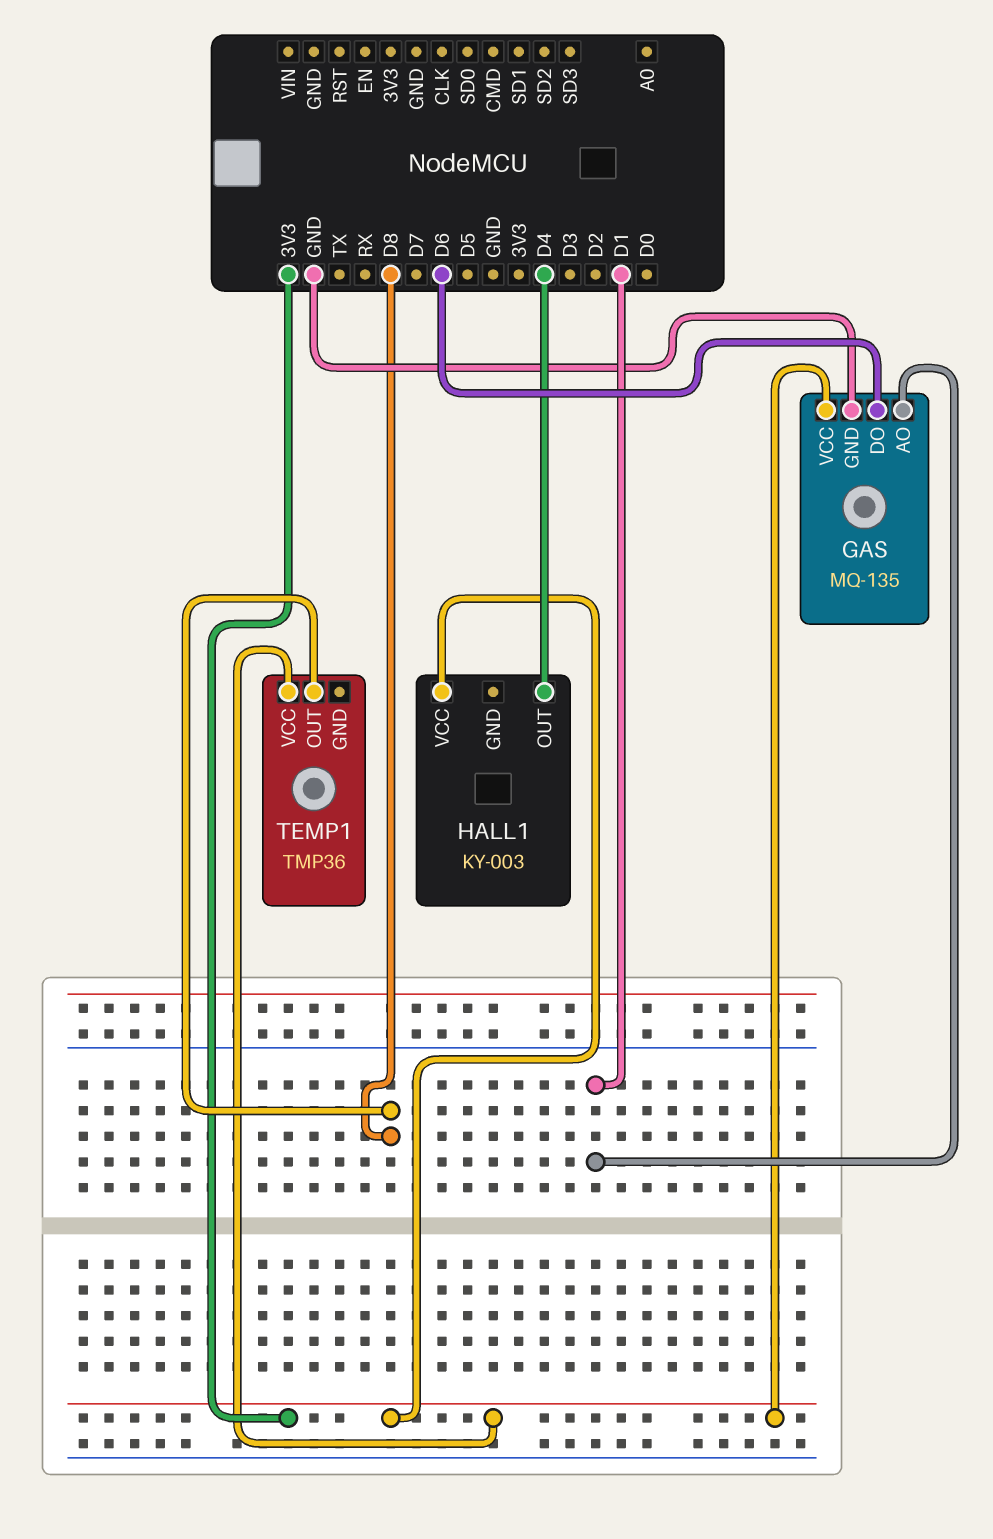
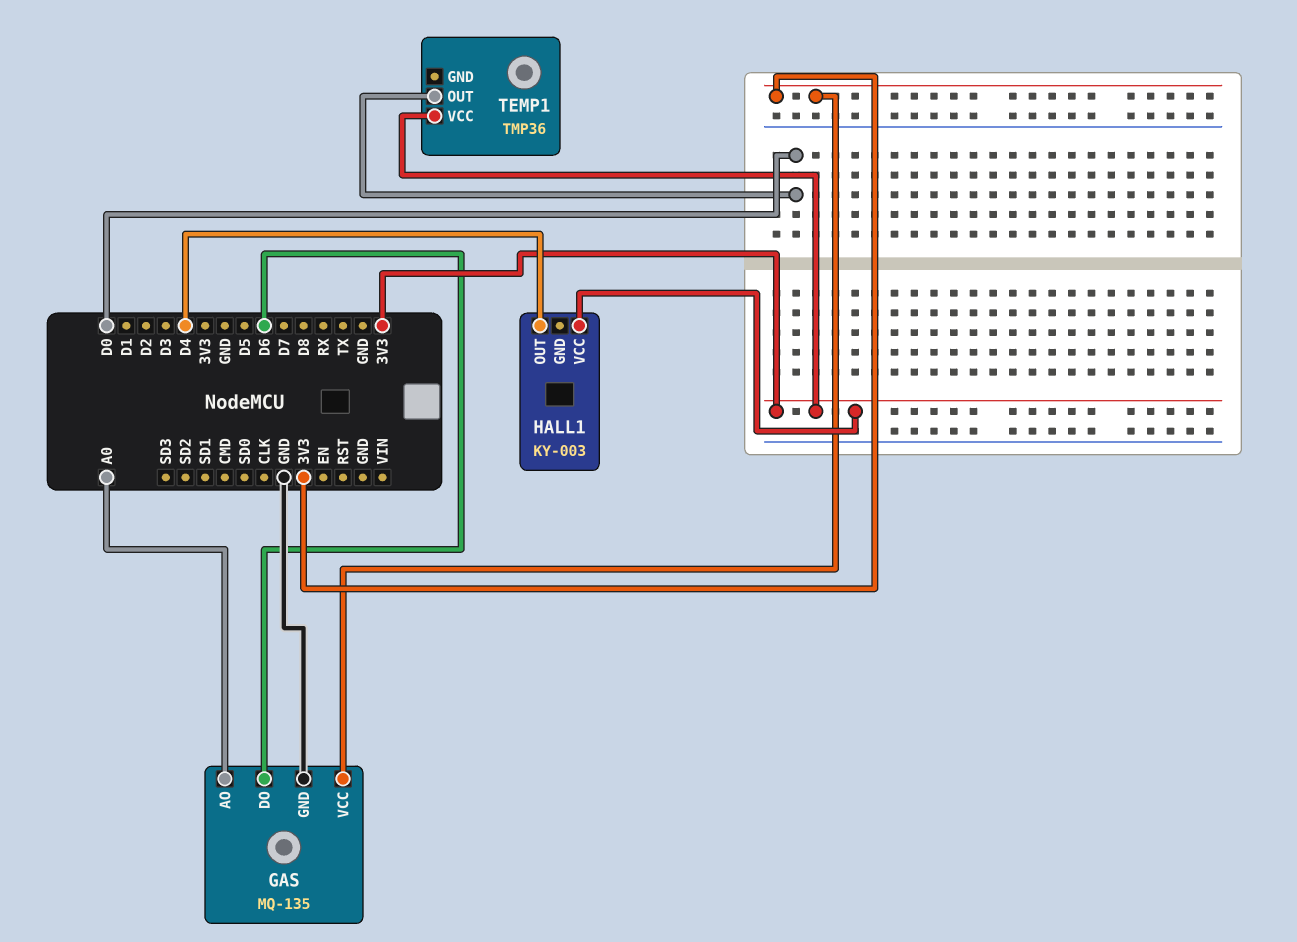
GAS pin AO: D1 -> A0
TEMP1 pin OUT: D8 -> D0

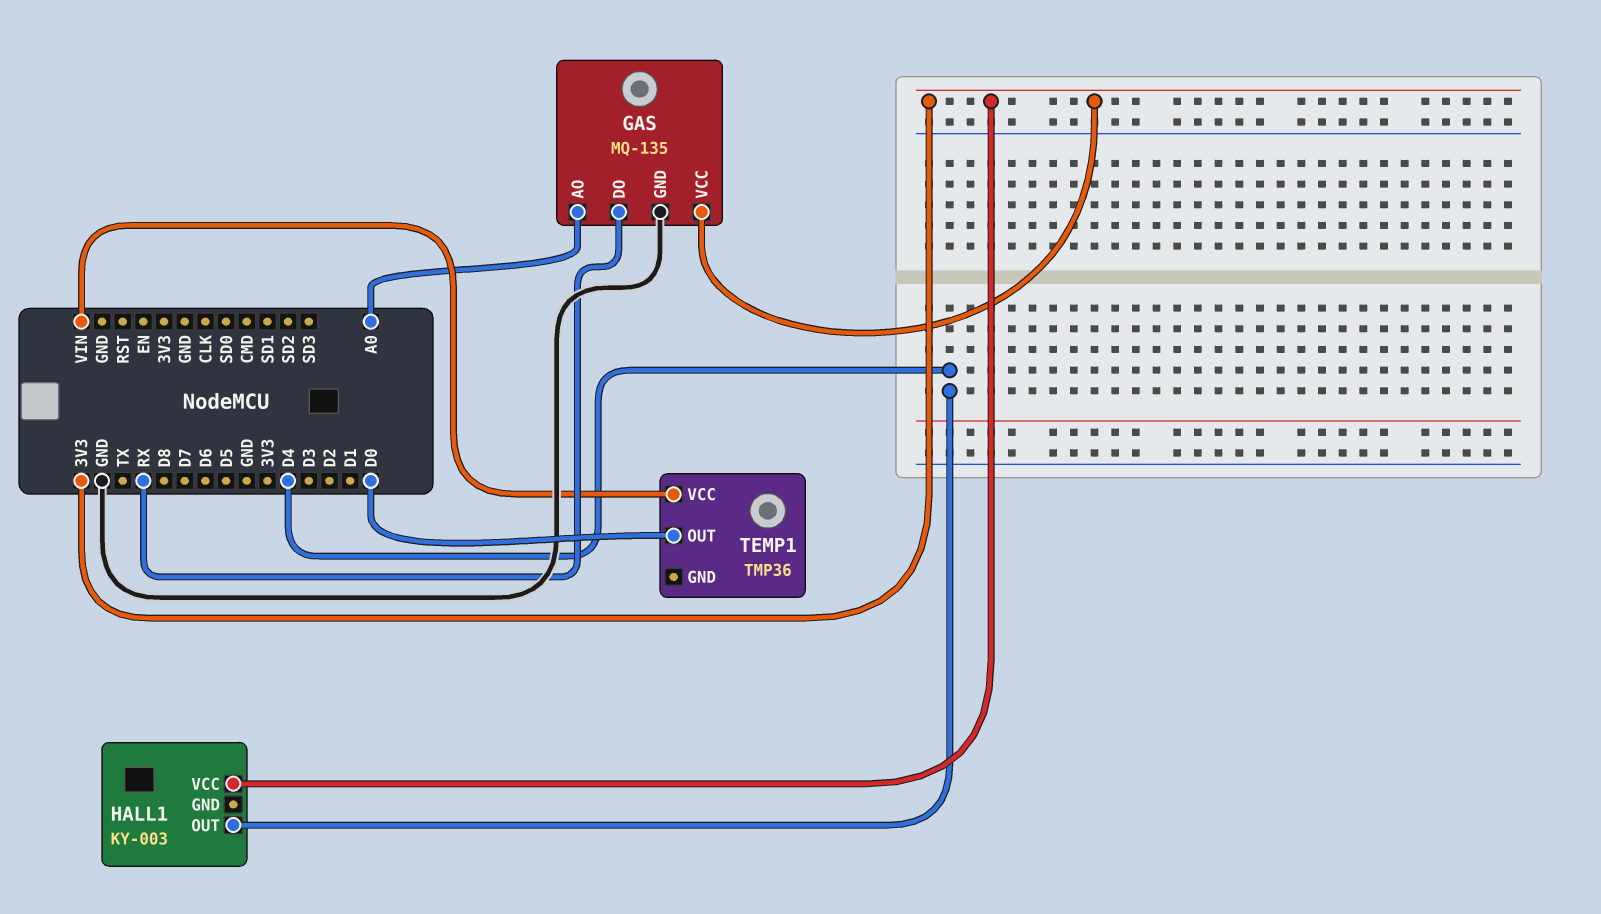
GAS pin DO: D6 -> RX
TEMP1 pin VCC: 3V3 -> VIN

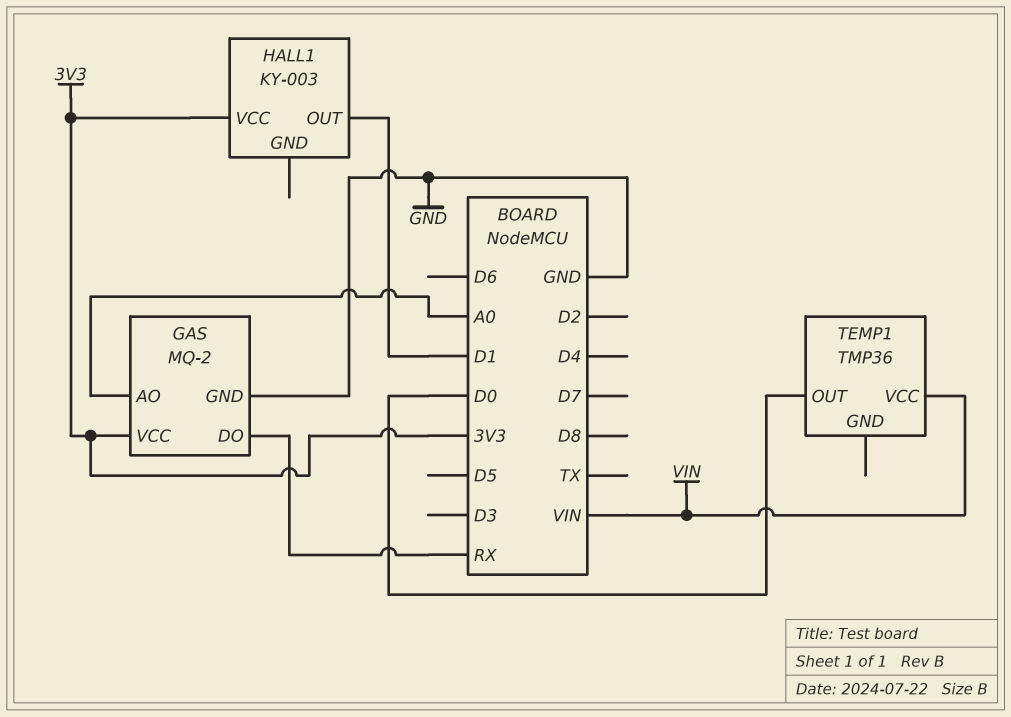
GAS: MQ-135 -> MQ-2
HALL1 pin OUT: D4 -> D1

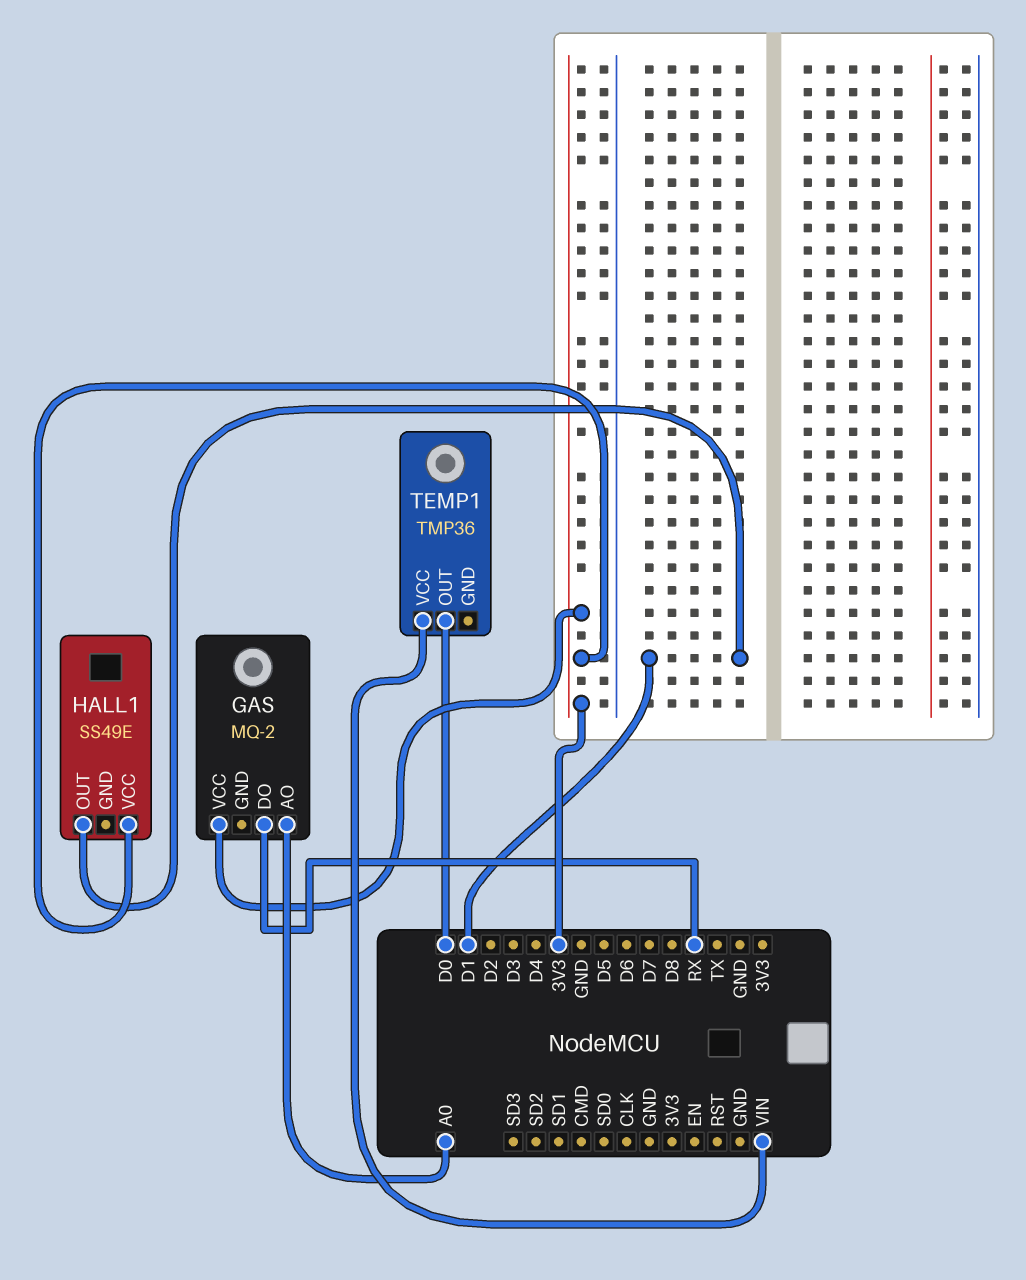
GAS pin GND: GND -> none
HALL1: KY-003 -> SS49E

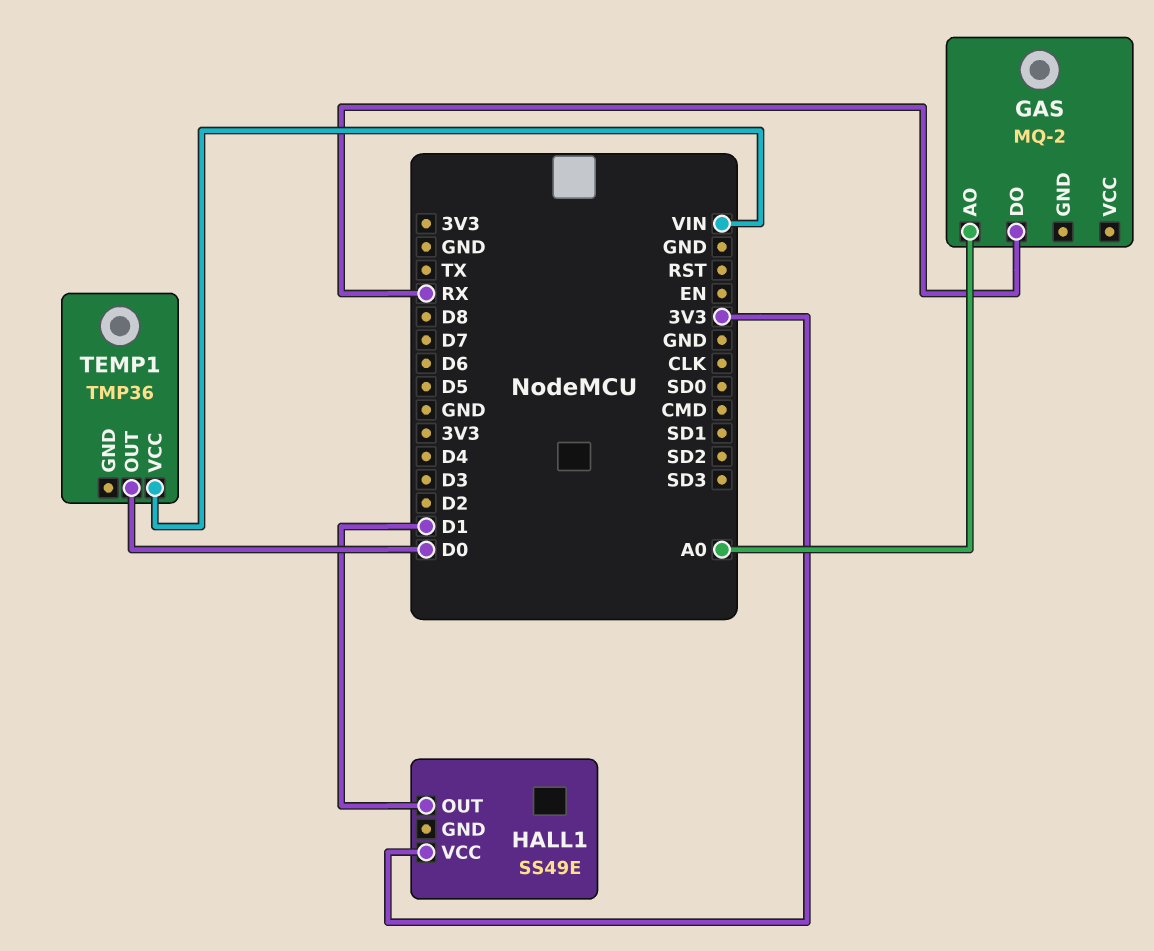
GAS pin VCC: 3V3 -> none

